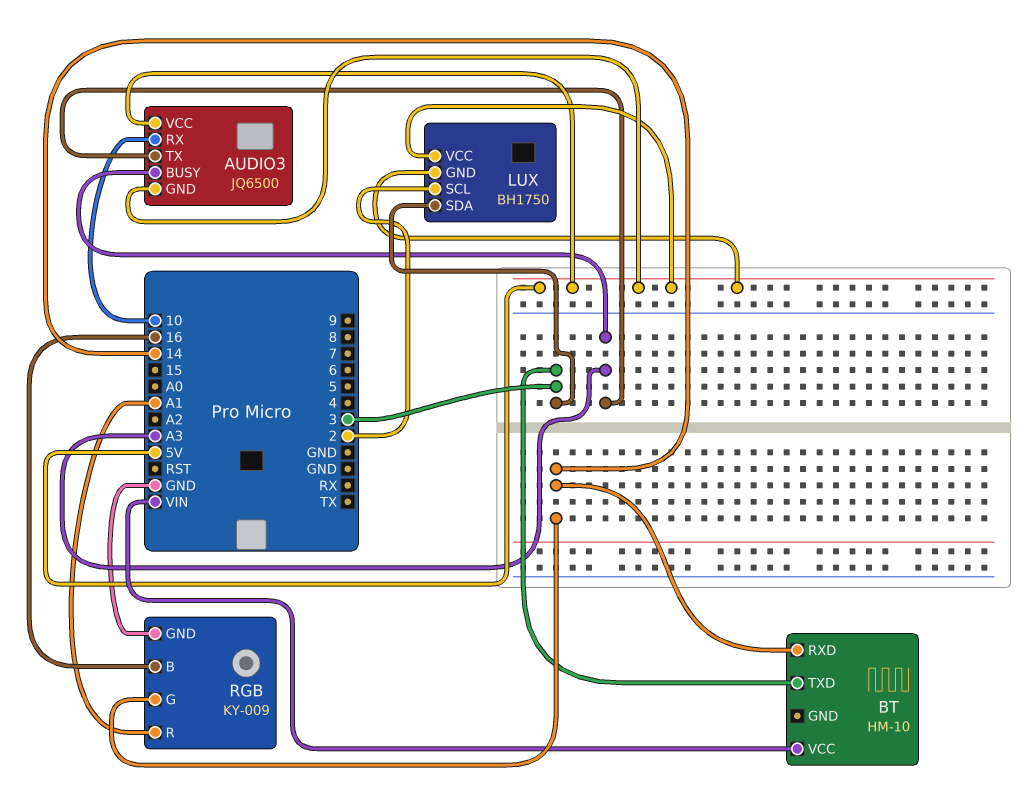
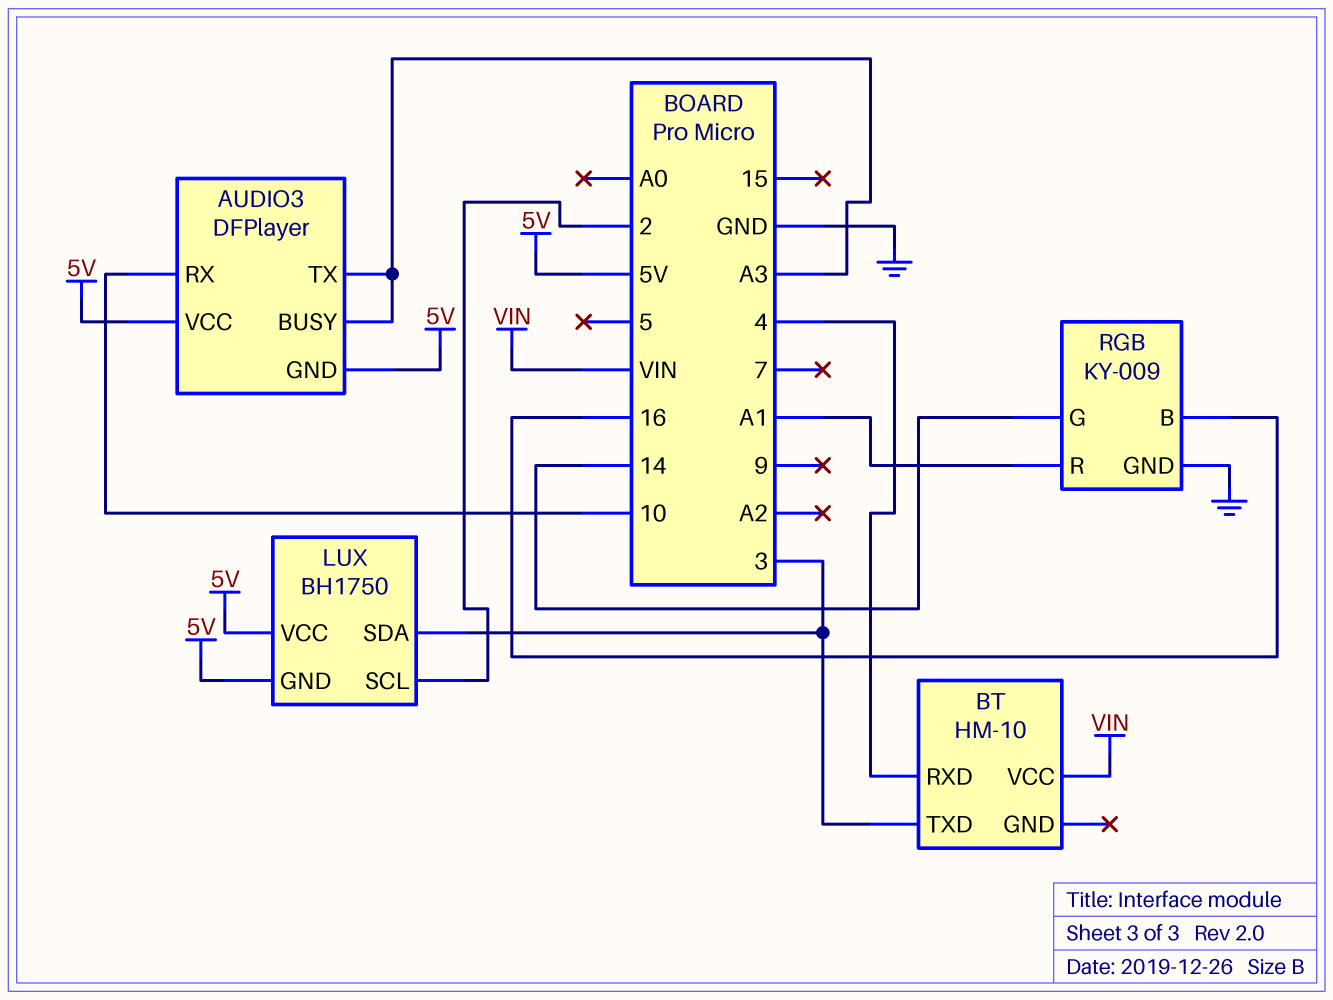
AUDIO3: JQ6500 -> DFPlayer
BT pin RXD: 14 -> 4

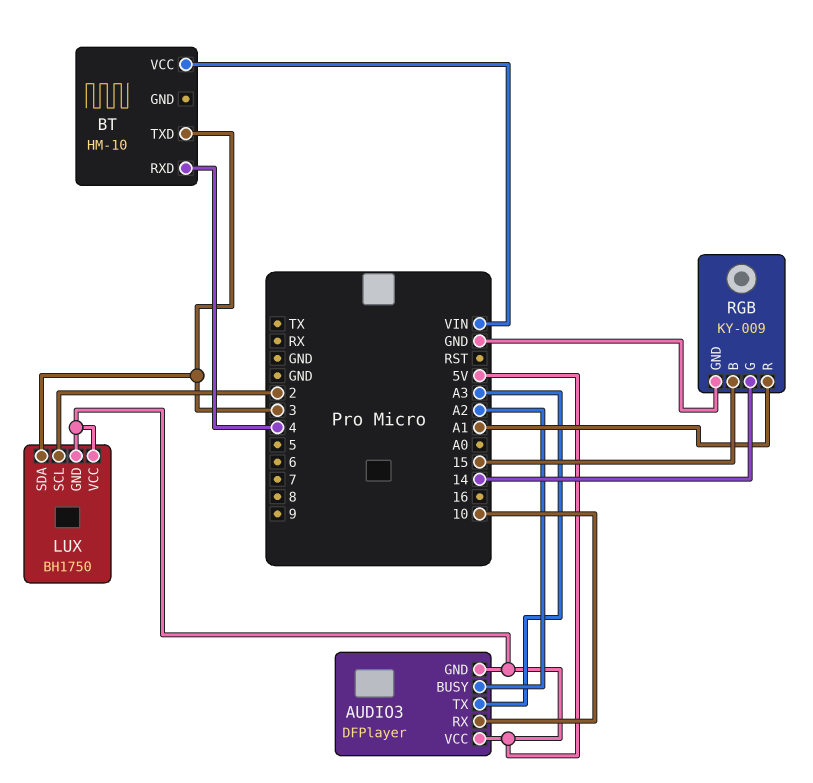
AUDIO3 pin BUSY: A3 -> A2
RGB pin B: 16 -> 15

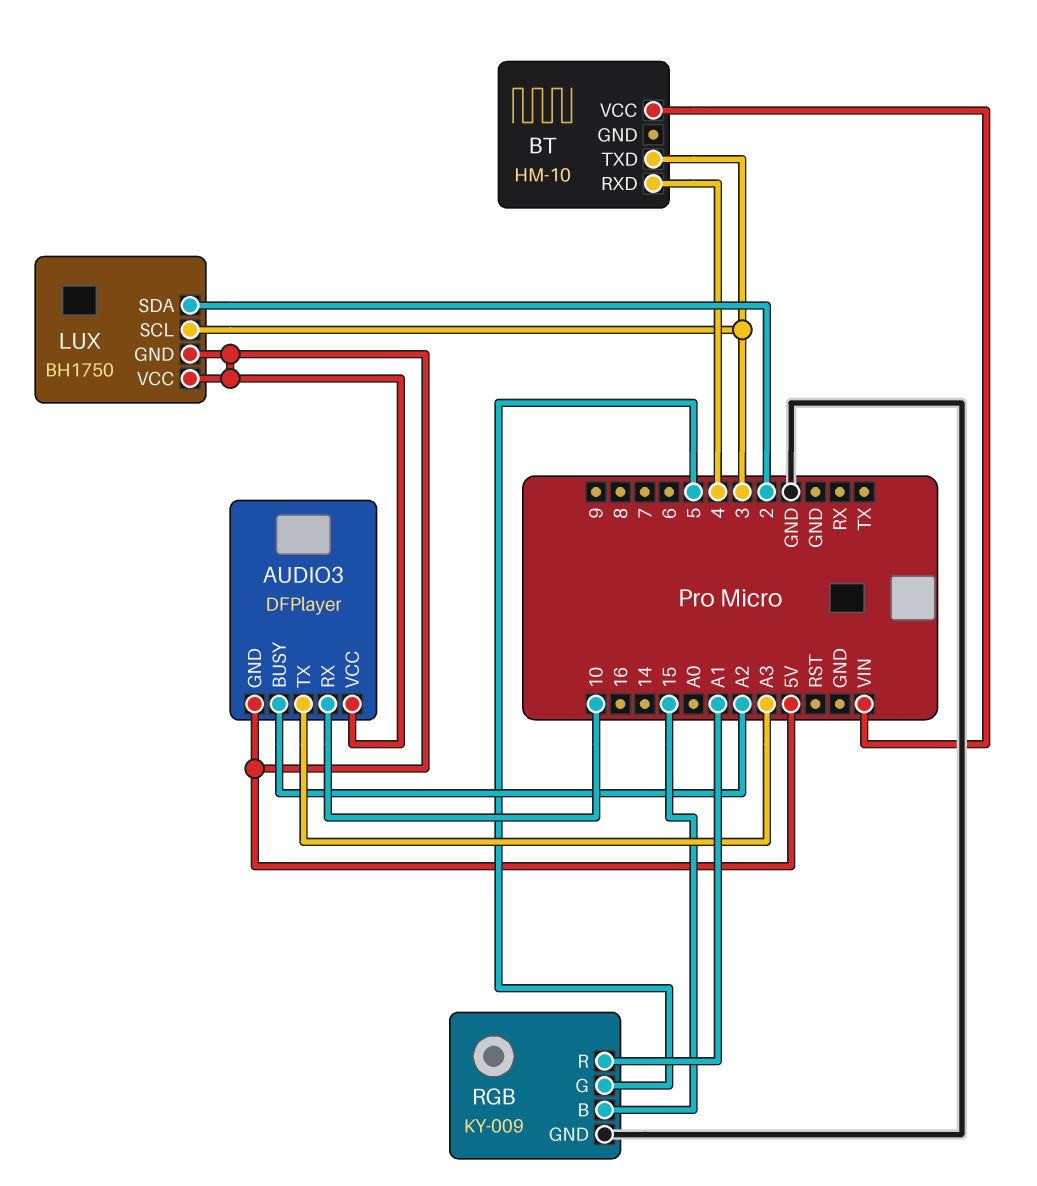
LUX pin SCL: 2 -> 3
LUX pin SDA: 3 -> 2
RGB pin G: 14 -> 5

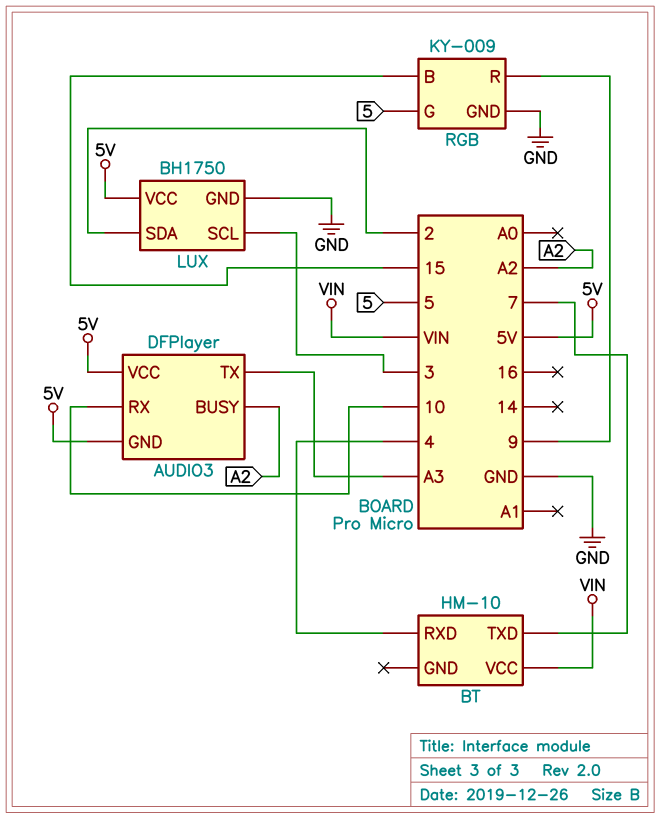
BT pin TXD: 3 -> 7
LUX pin GND: 5V -> GND
RGB pin R: A1 -> 9

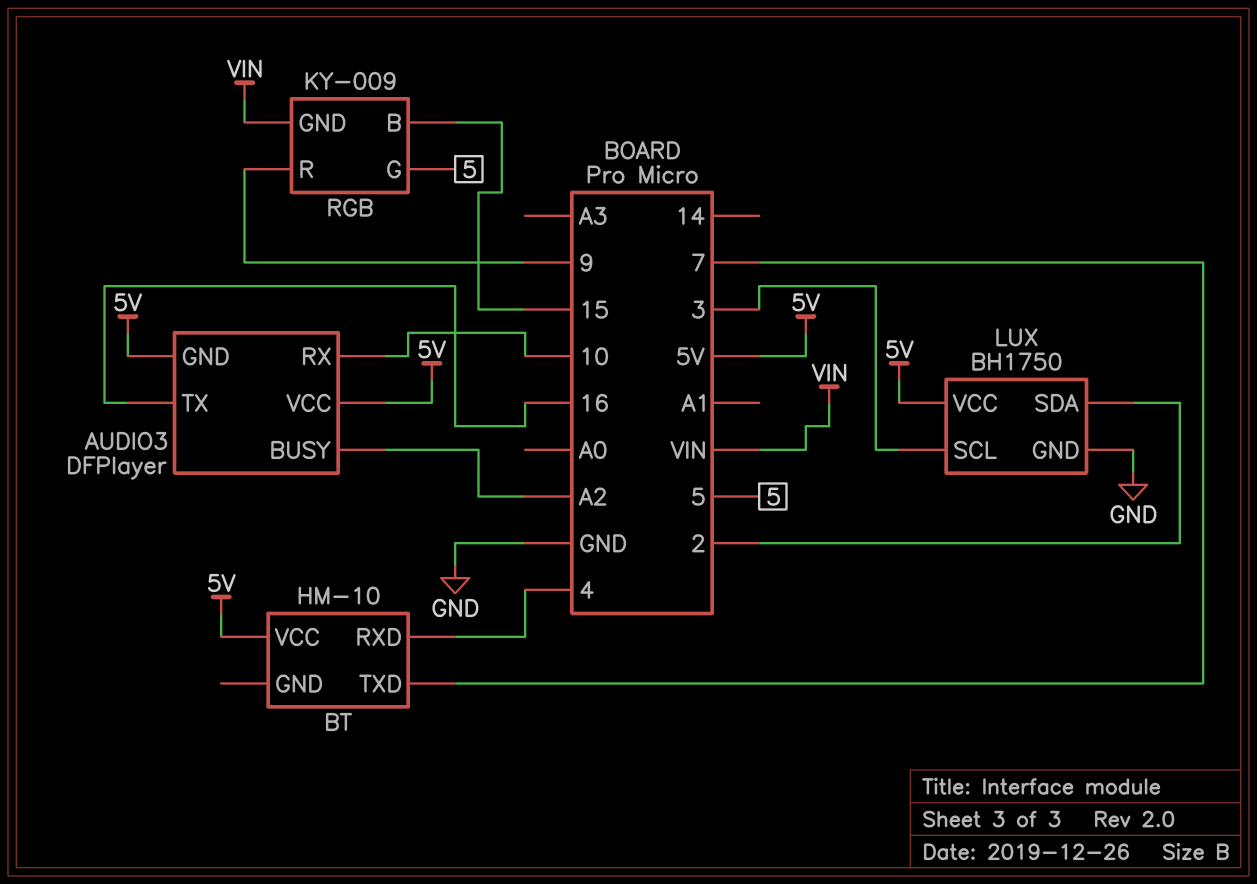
AUDIO3 pin TX: A3 -> 16
BT pin VCC: VIN -> 5V
RGB pin GND: GND -> VIN

